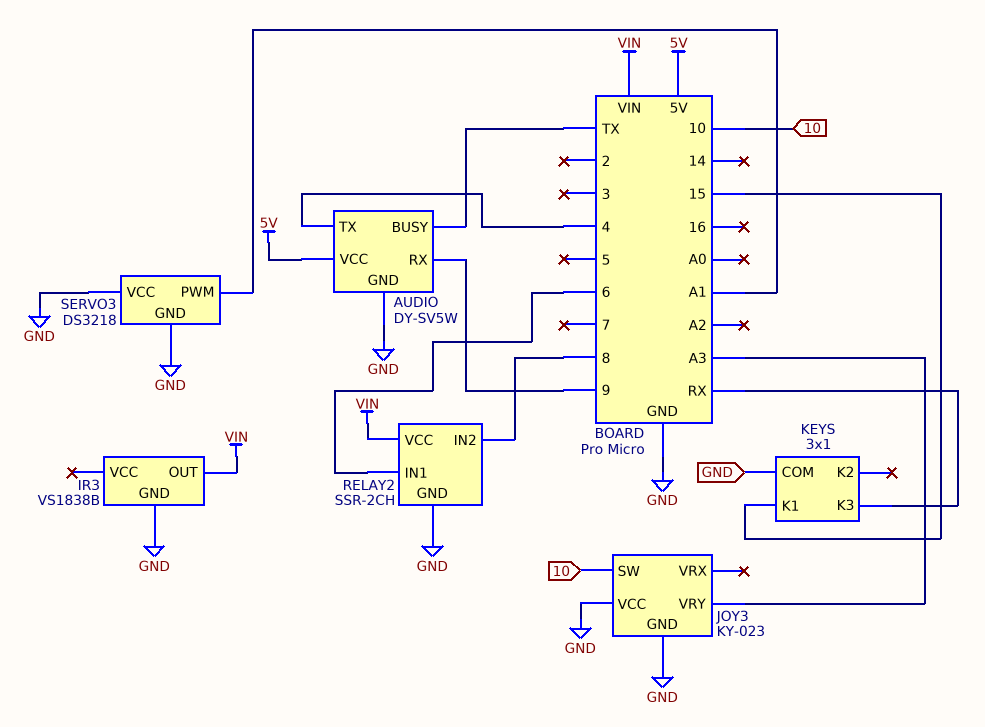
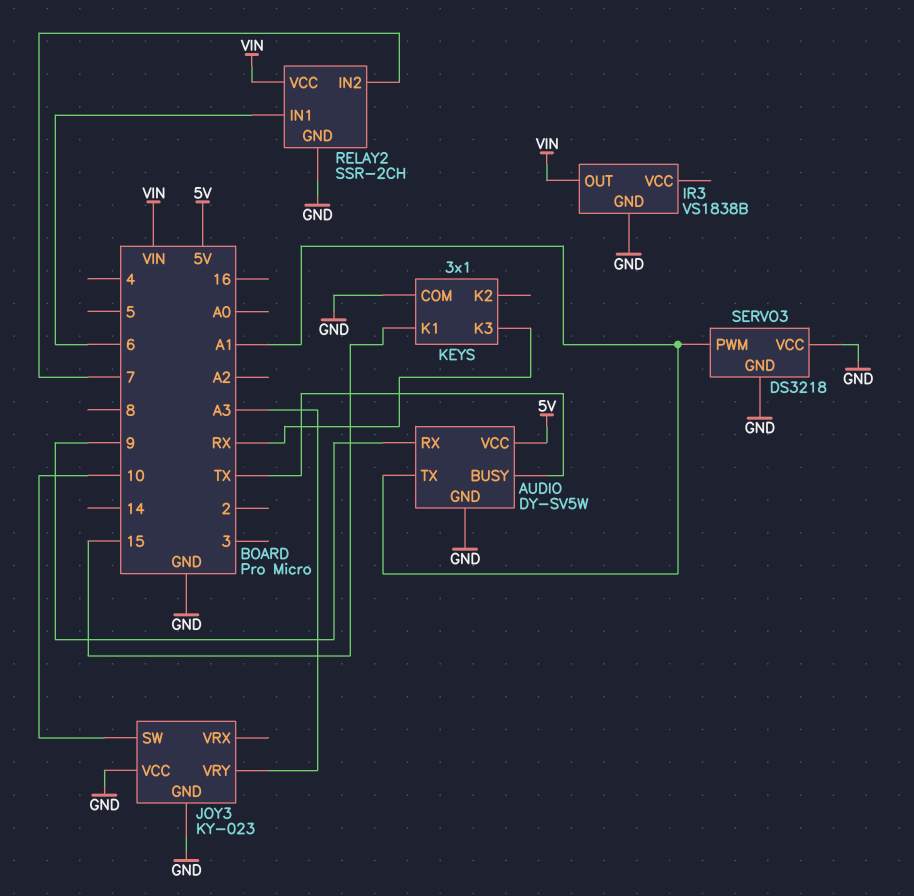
AUDIO pin TX: 4 -> A1
RELAY2 pin IN2: 8 -> 7

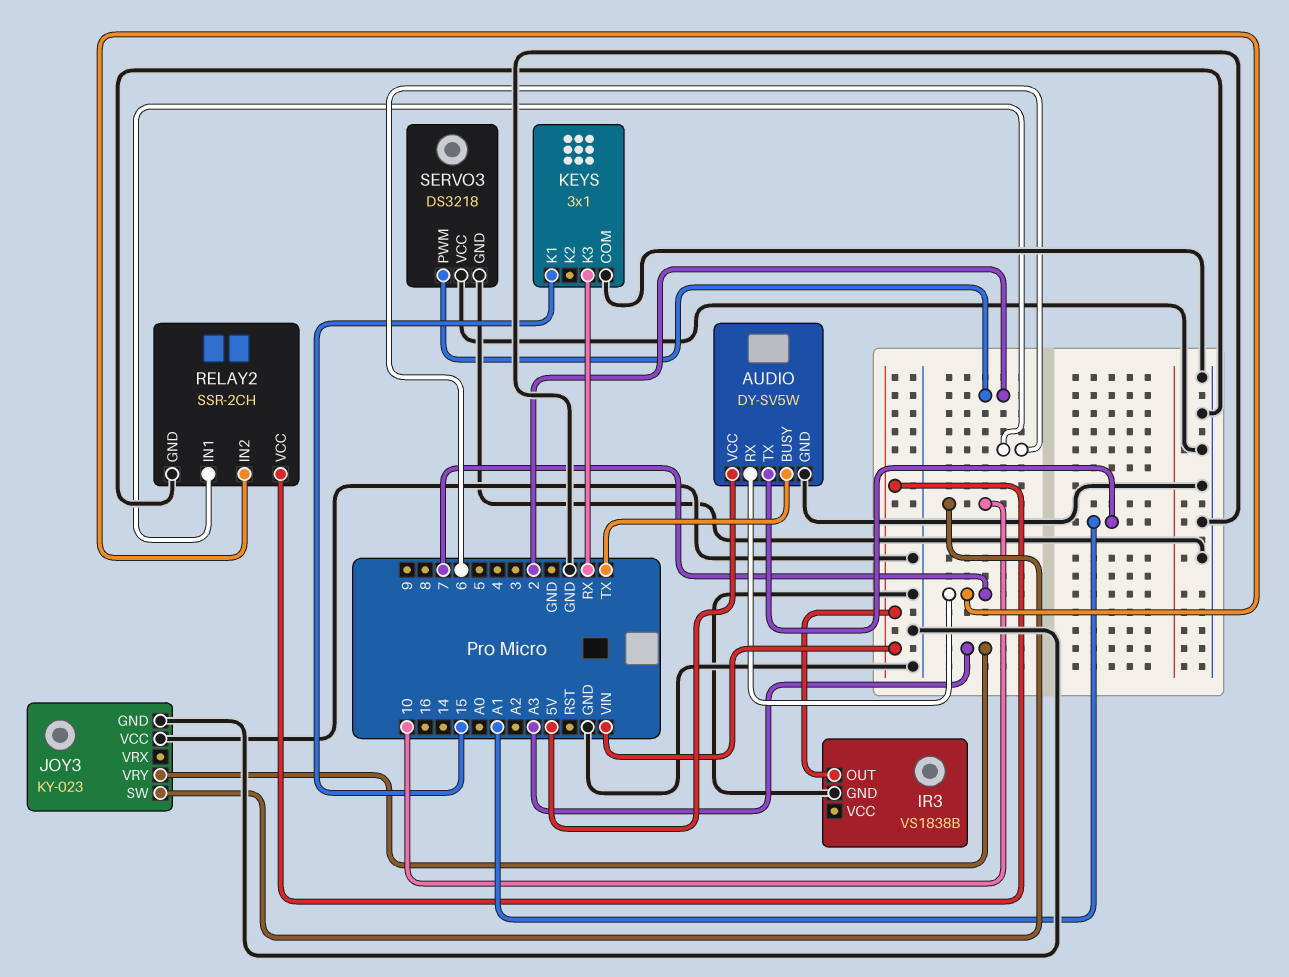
AUDIO pin RX: 9 -> 7
SERVO3 pin PWM: A1 -> 2

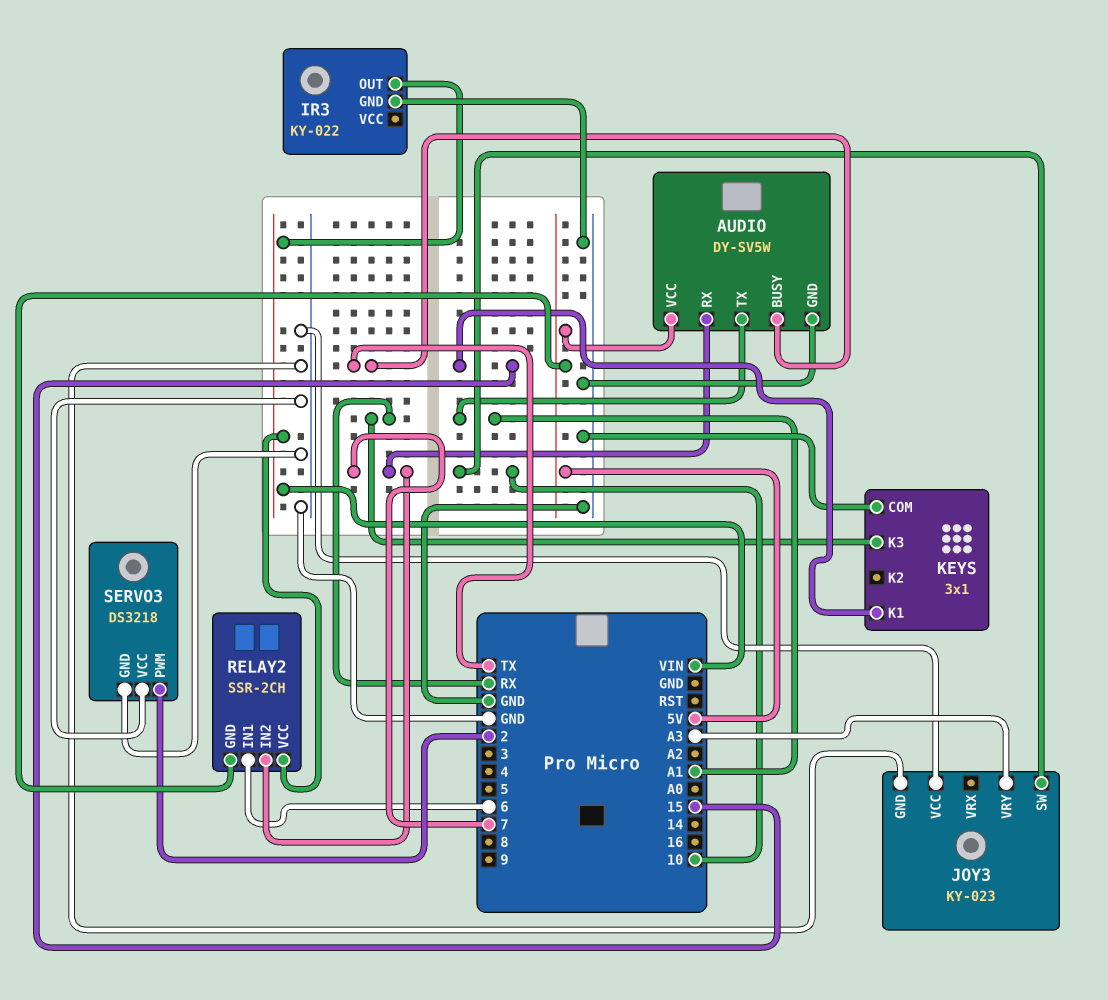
IR3: VS1838B -> KY-022
RELAY2 pin GND: GND -> 5V

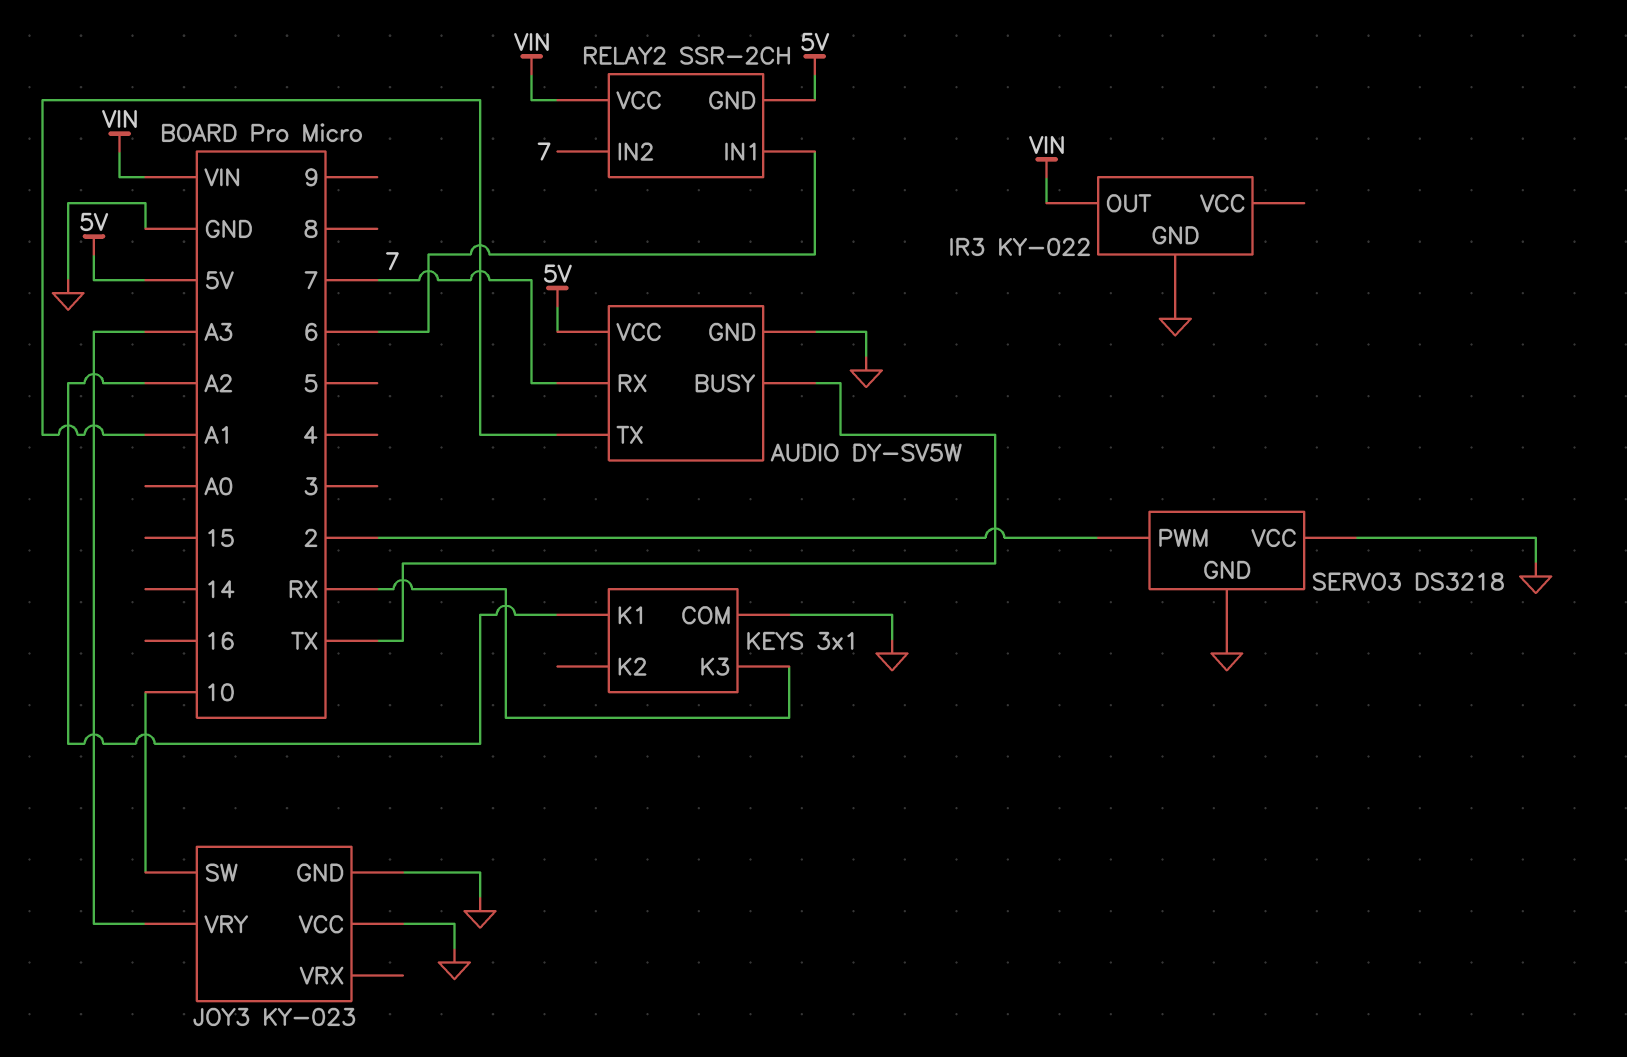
KEYS pin K1: 15 -> A2

